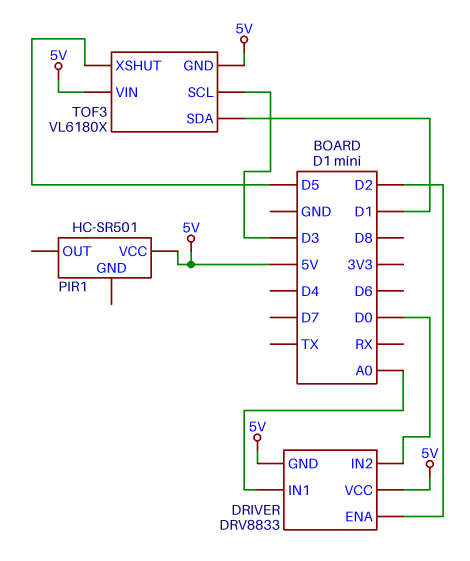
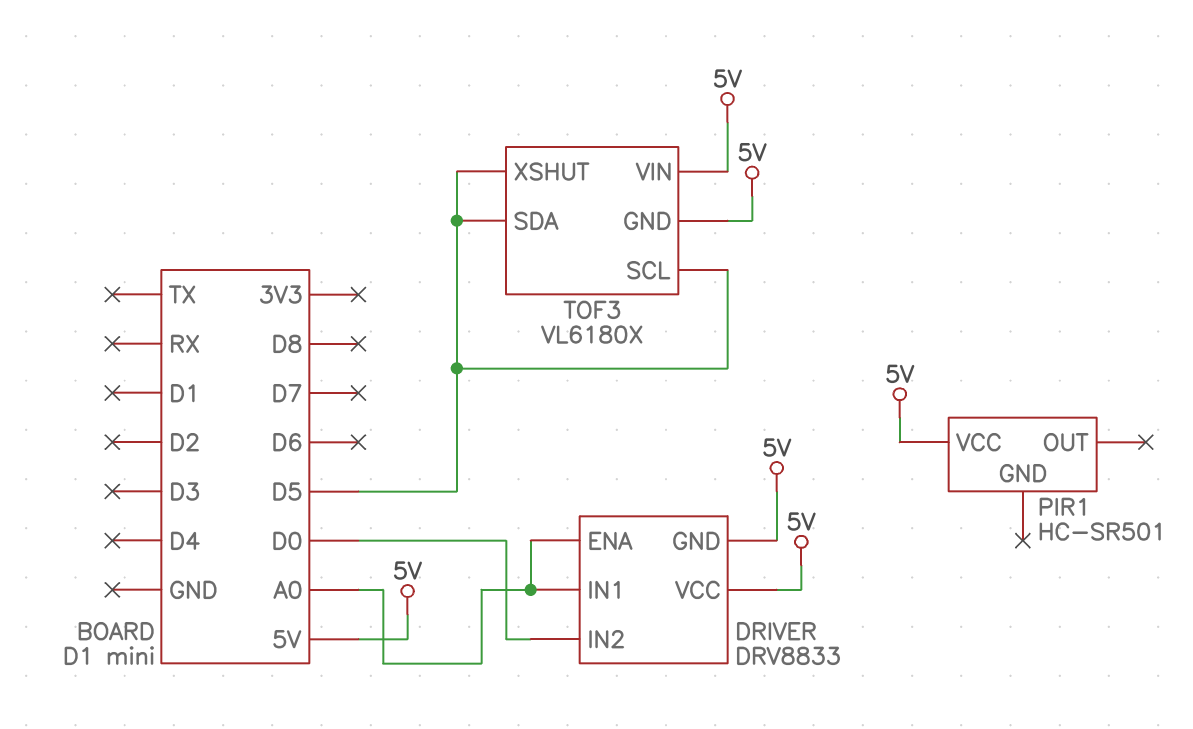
DRIVER pin ENA: D2 -> A0
TOF3 pin SCL: D3 -> D5
TOF3 pin SDA: D1 -> D5

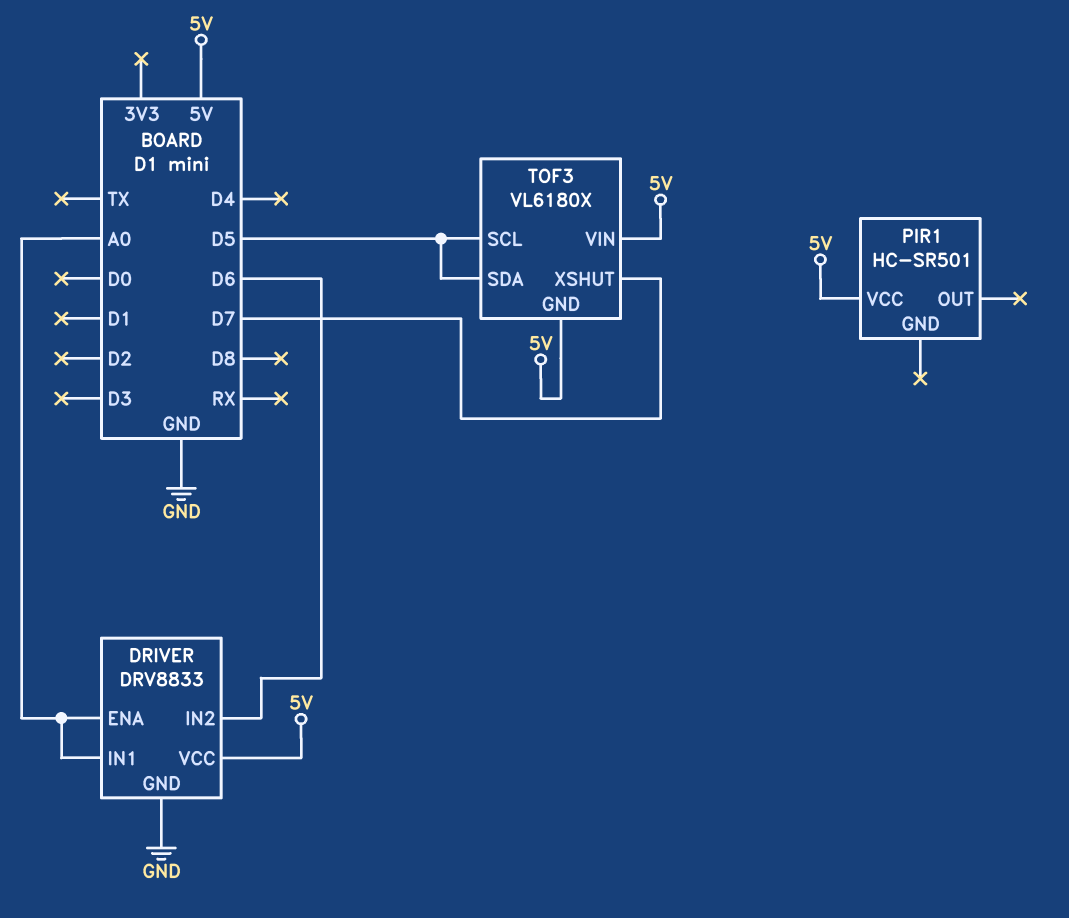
DRIVER pin GND: 5V -> GND
DRIVER pin IN2: D0 -> D6
TOF3 pin XSHUT: D5 -> D7

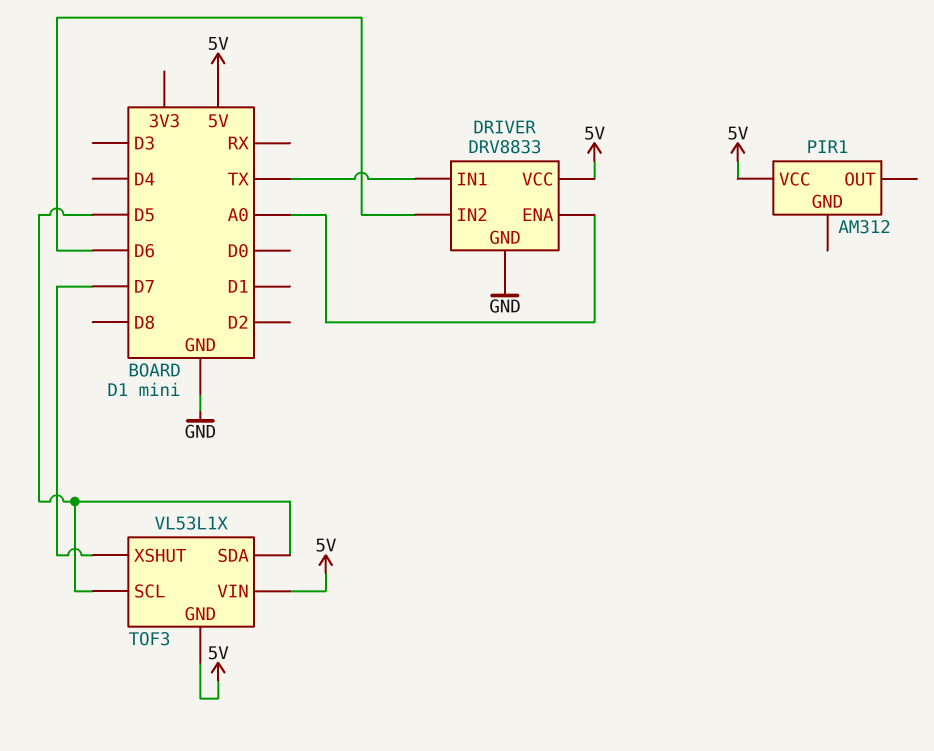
DRIVER pin IN1: A0 -> TX
PIR1: HC-SR501 -> AM312
TOF3: VL6180X -> VL53L1X

